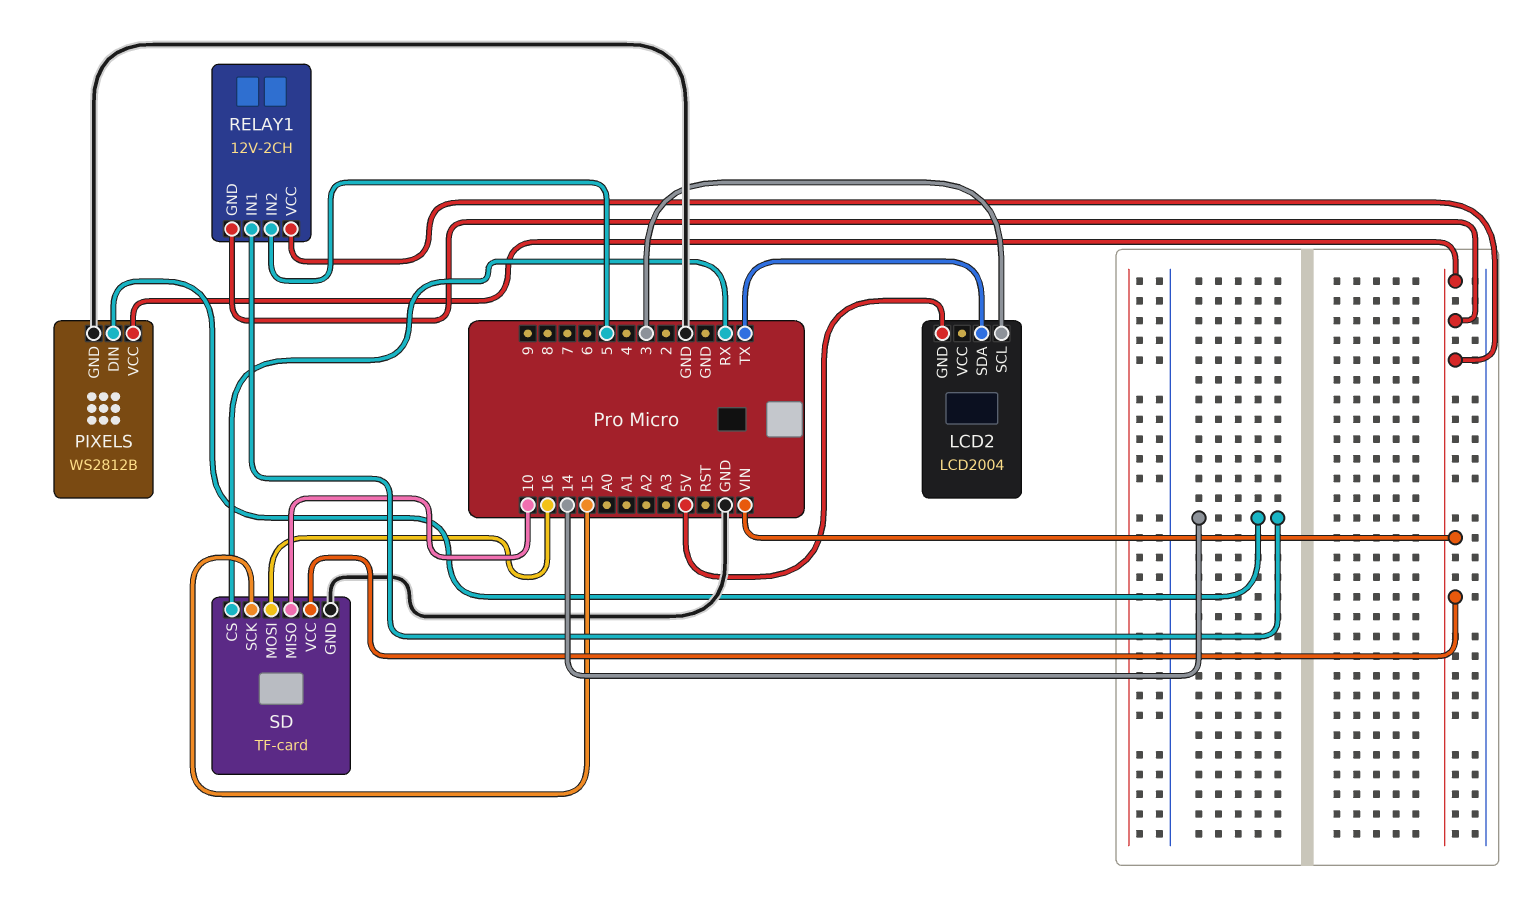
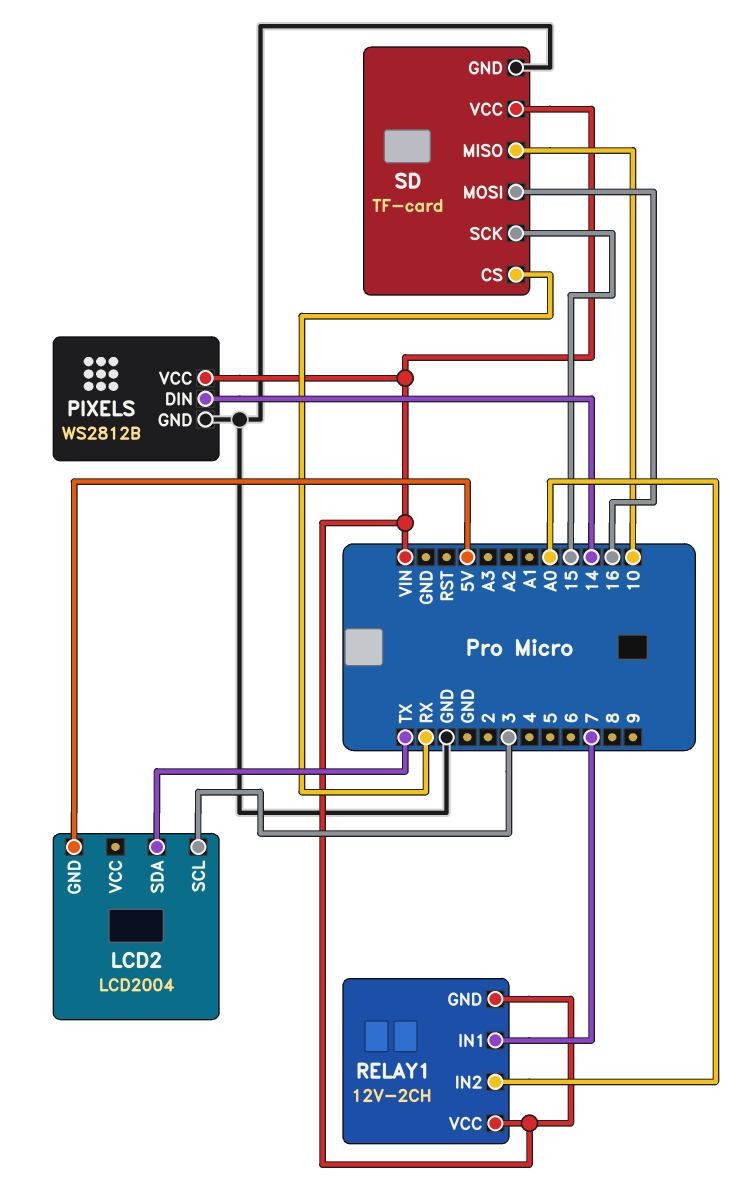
RELAY1 pin IN1: 14 -> 7
RELAY1 pin IN2: 5 -> A0

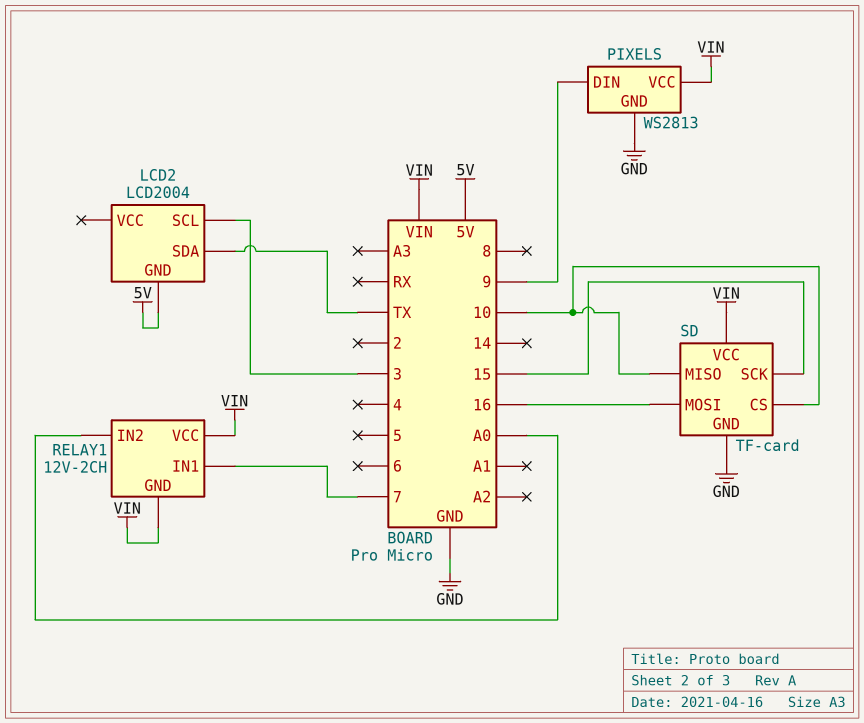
PIXELS: WS2812B -> WS2813
PIXELS pin DIN: 14 -> 9
SD pin CS: RX -> 10

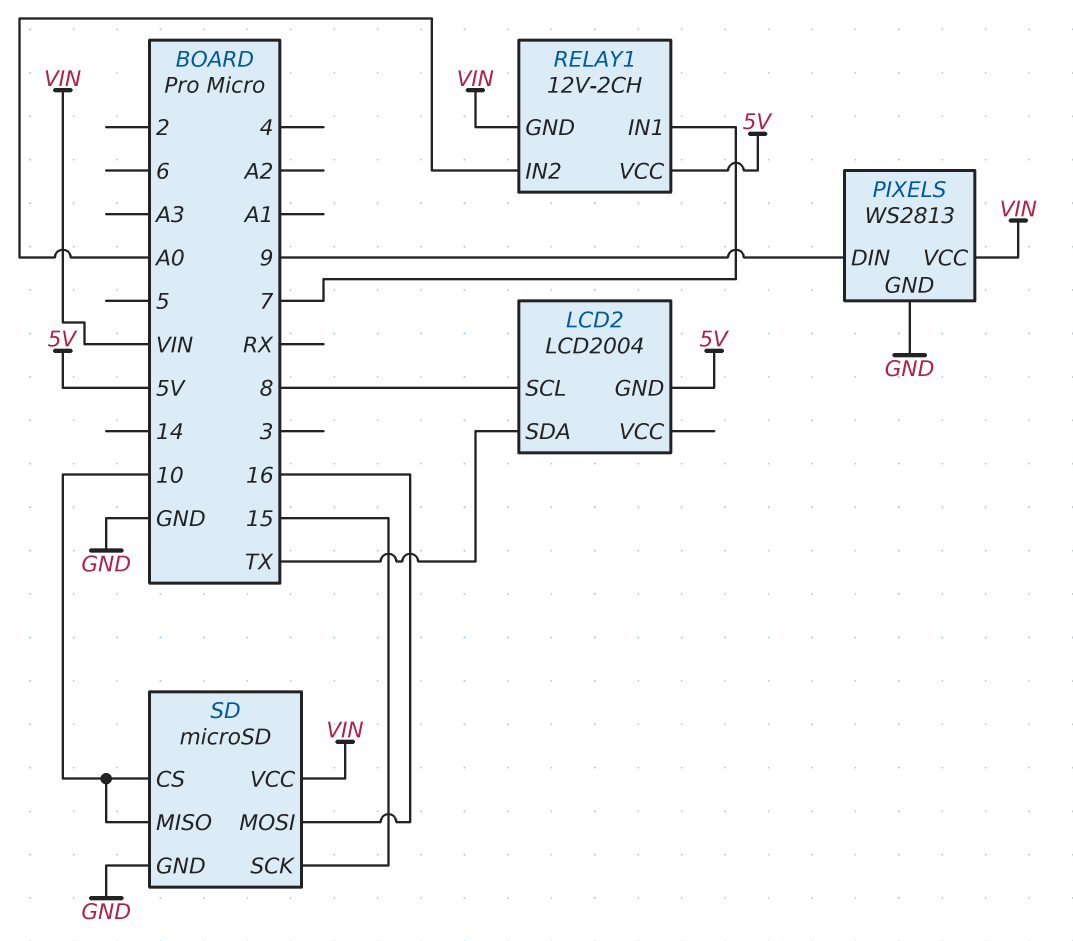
LCD2 pin SCL: 3 -> 8
RELAY1 pin VCC: VIN -> 5V
SD: TF-card -> microSD

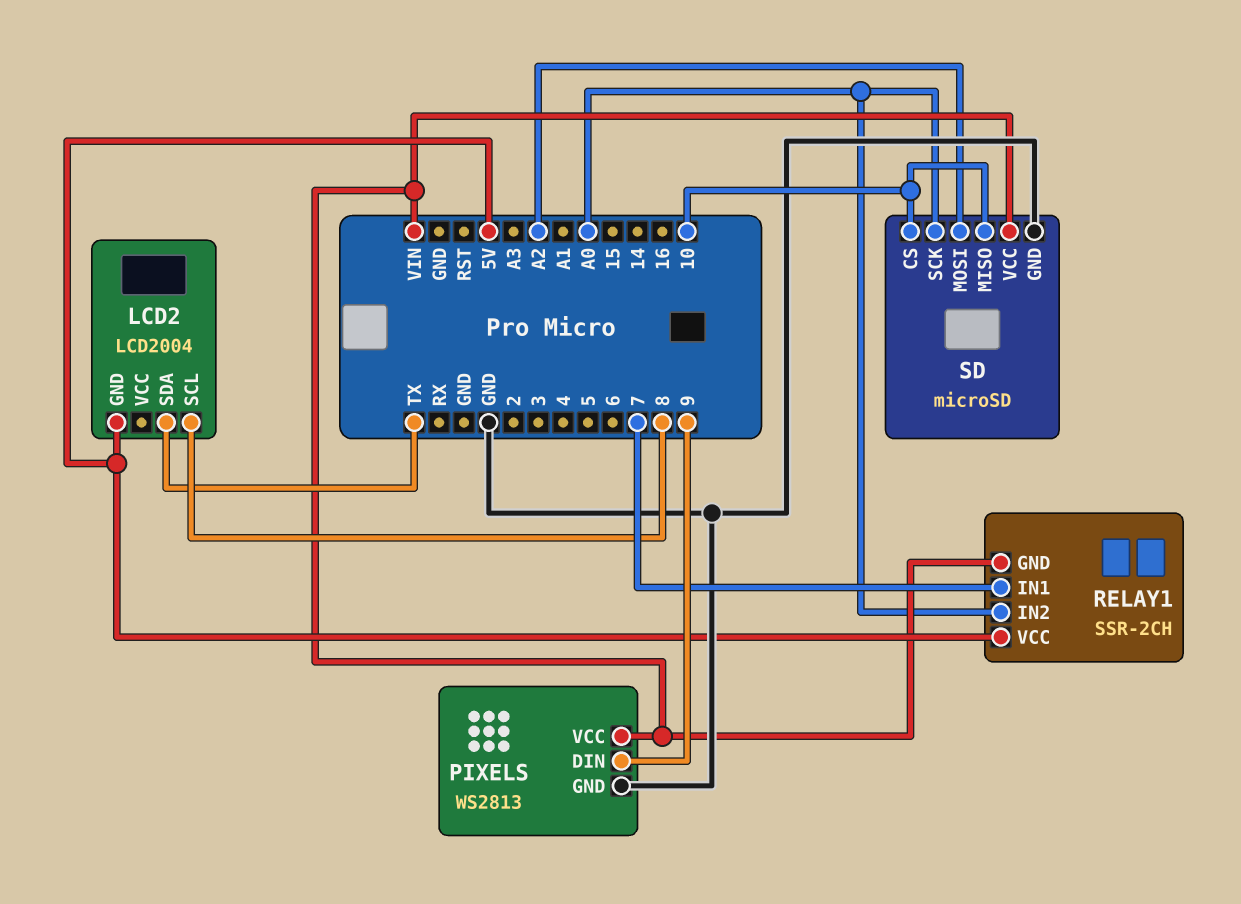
RELAY1: 12V-2CH -> SSR-2CH
SD pin MOSI: 16 -> A2
SD pin SCK: 15 -> A0

